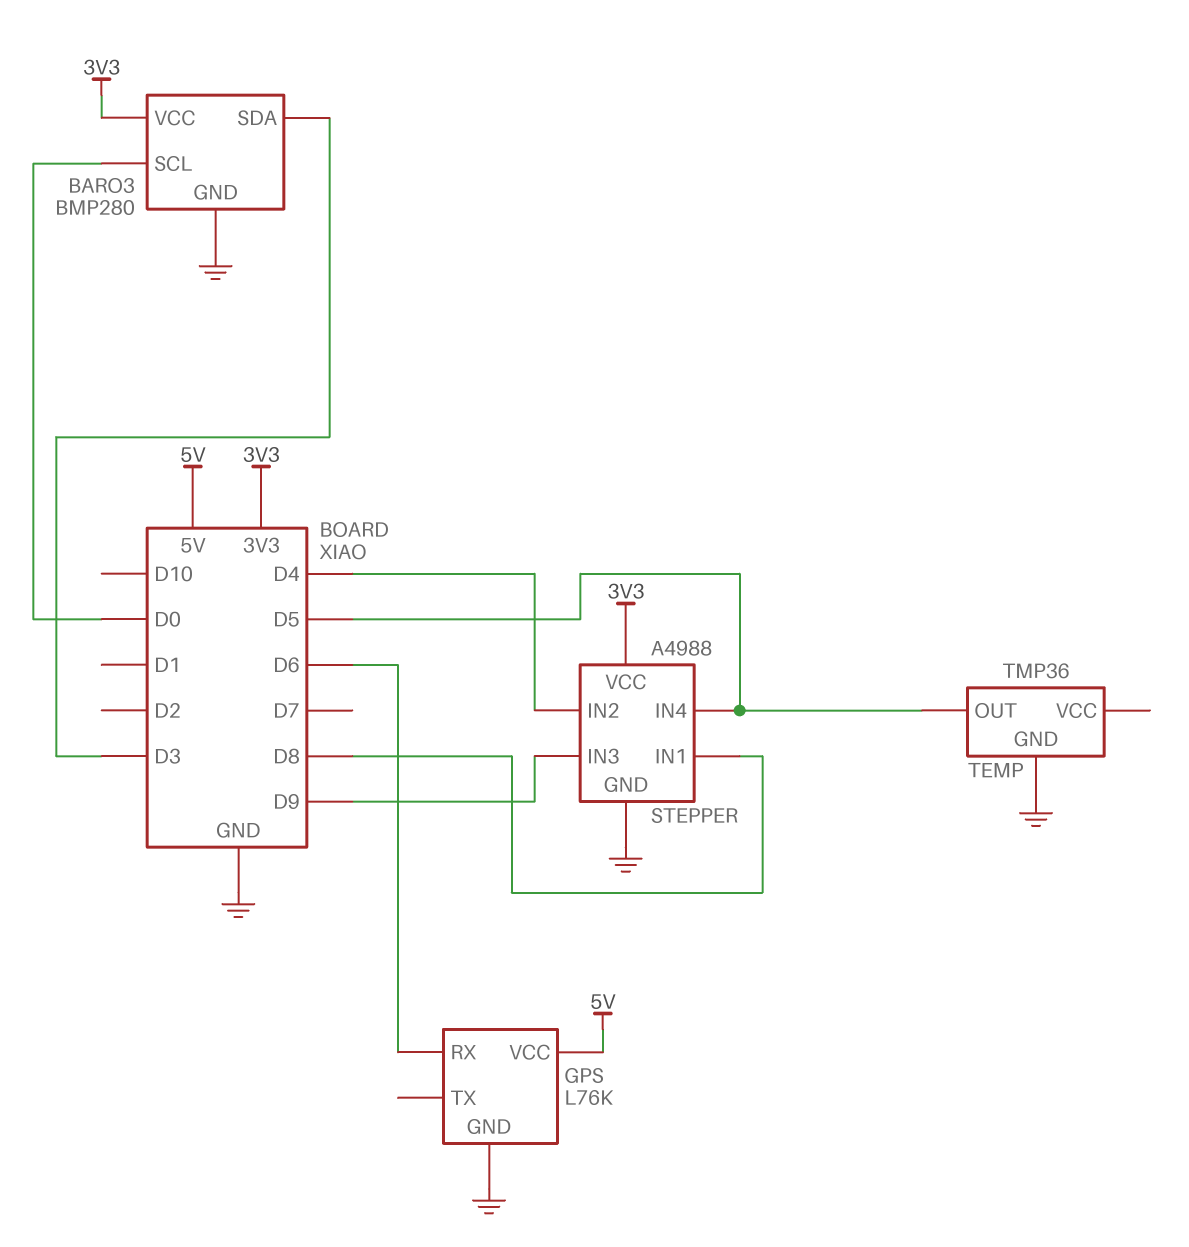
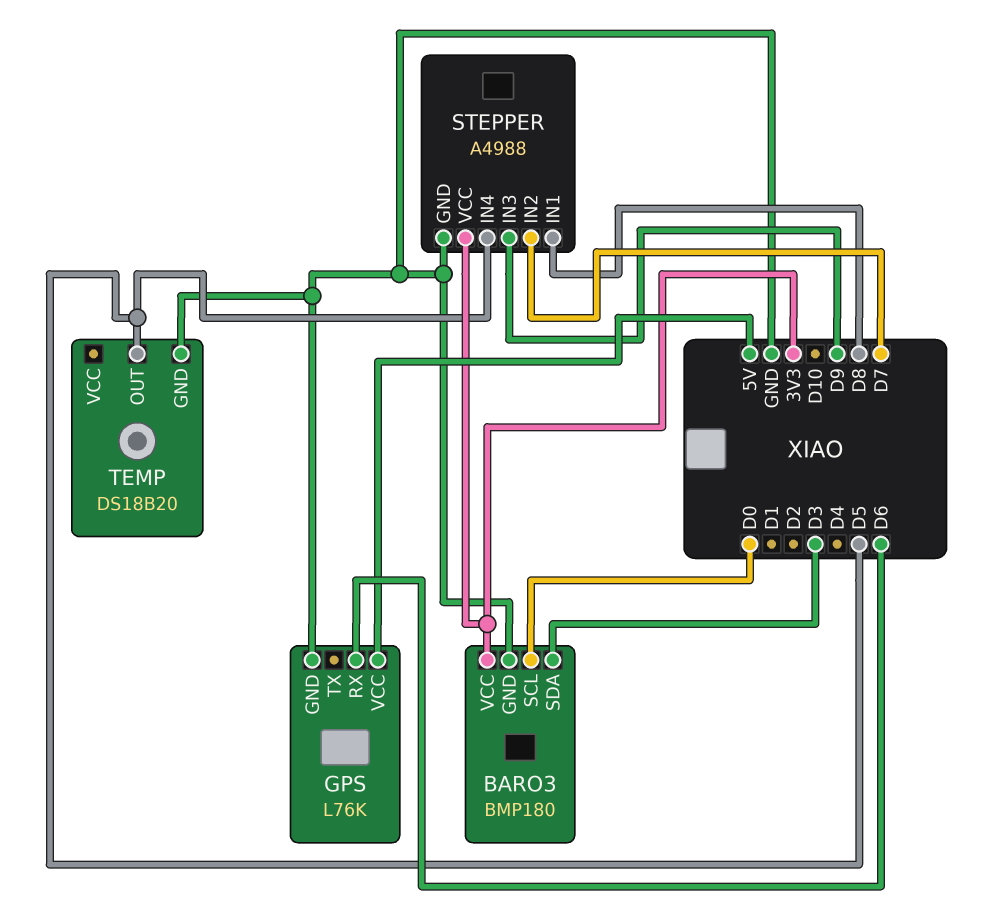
BARO3: BMP280 -> BMP180
STEPPER pin IN2: D4 -> D7
TEMP: TMP36 -> DS18B20

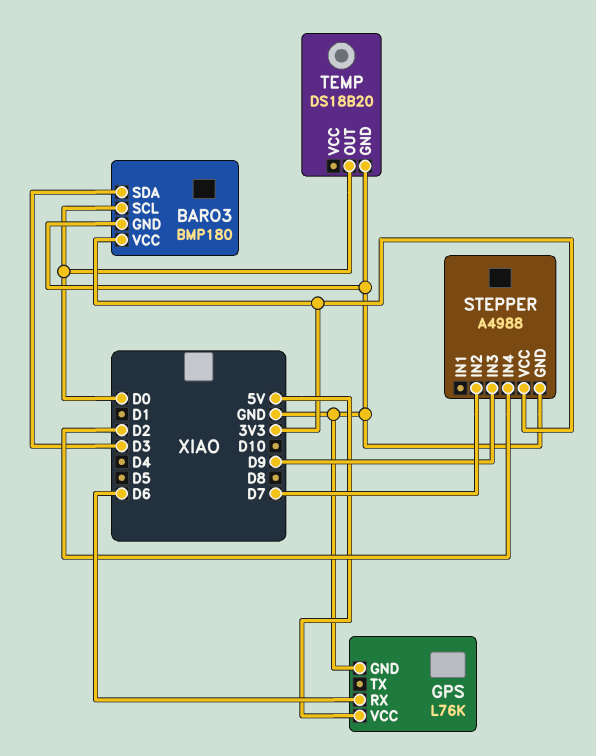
STEPPER pin IN1: D8 -> none
STEPPER pin IN4: D5 -> D2
TEMP pin OUT: D5 -> D0

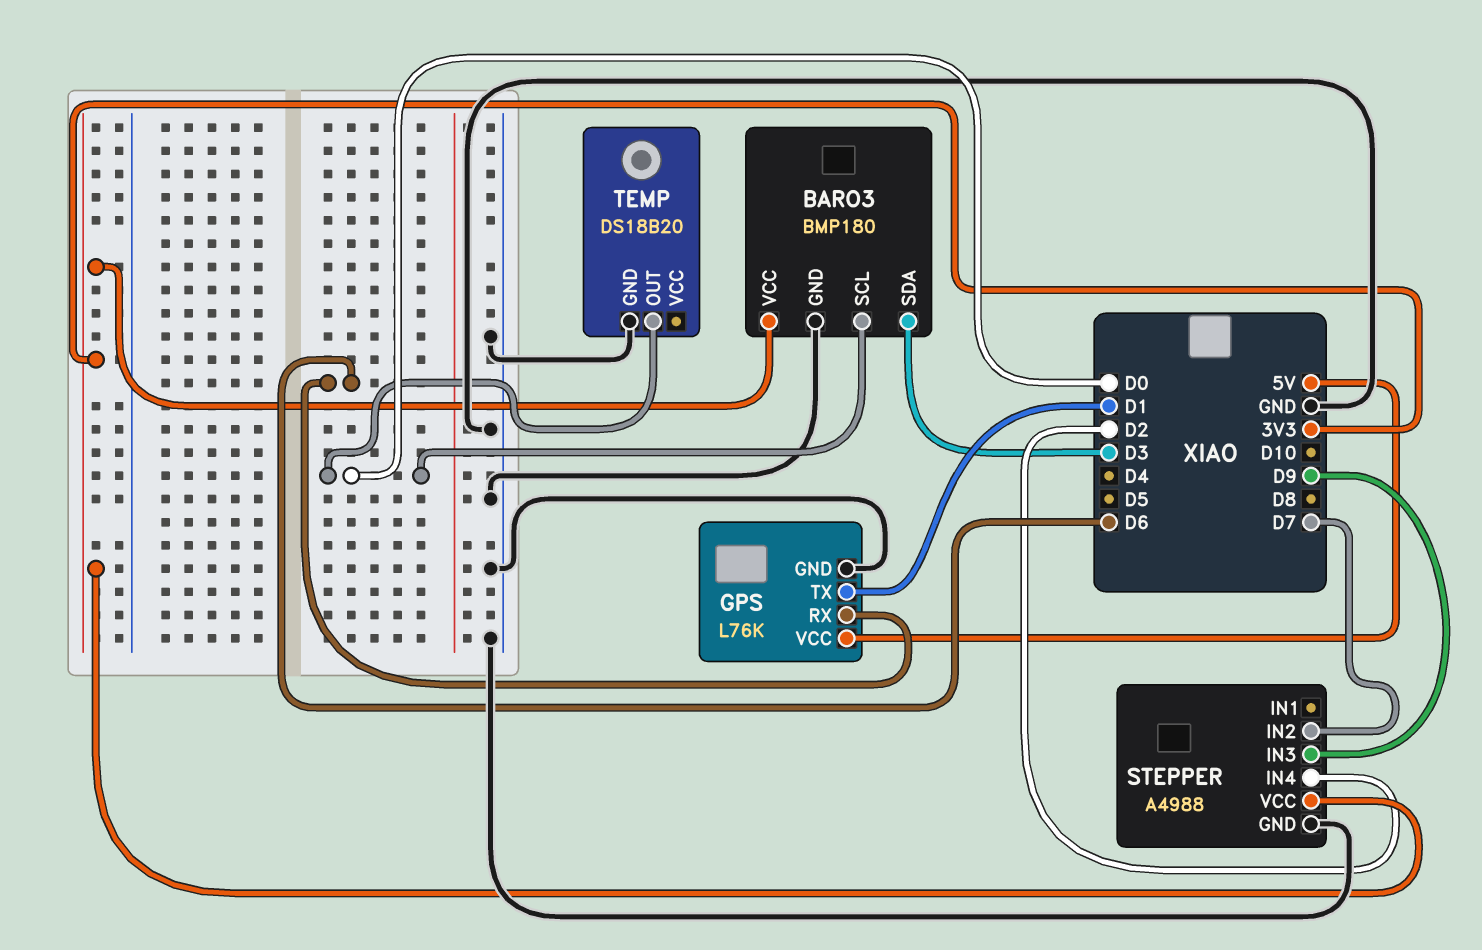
GPS pin TX: none -> D1

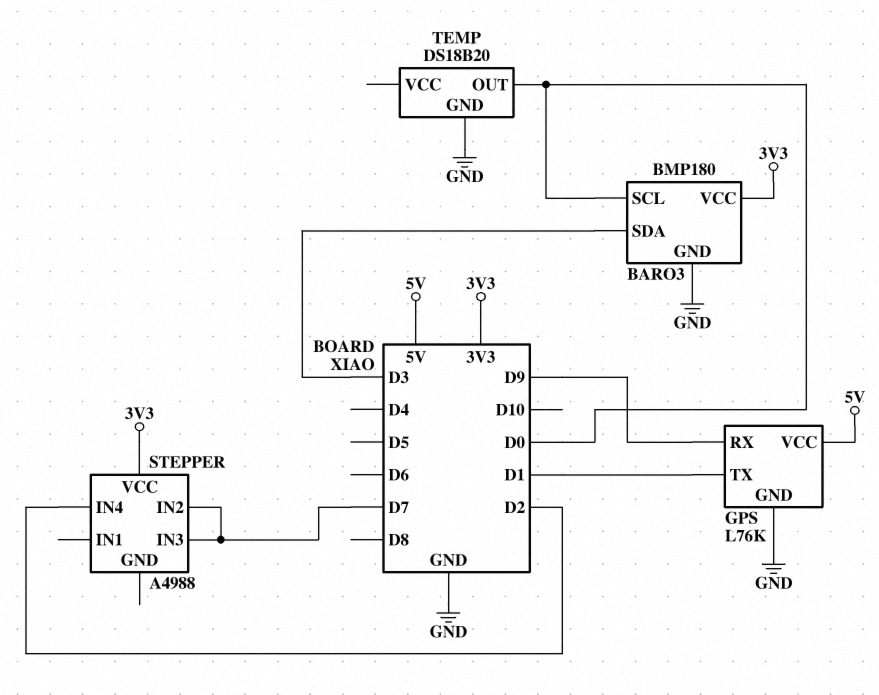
GPS pin RX: D6 -> D9
STEPPER pin GND: GND -> none
STEPPER pin IN3: D9 -> D7

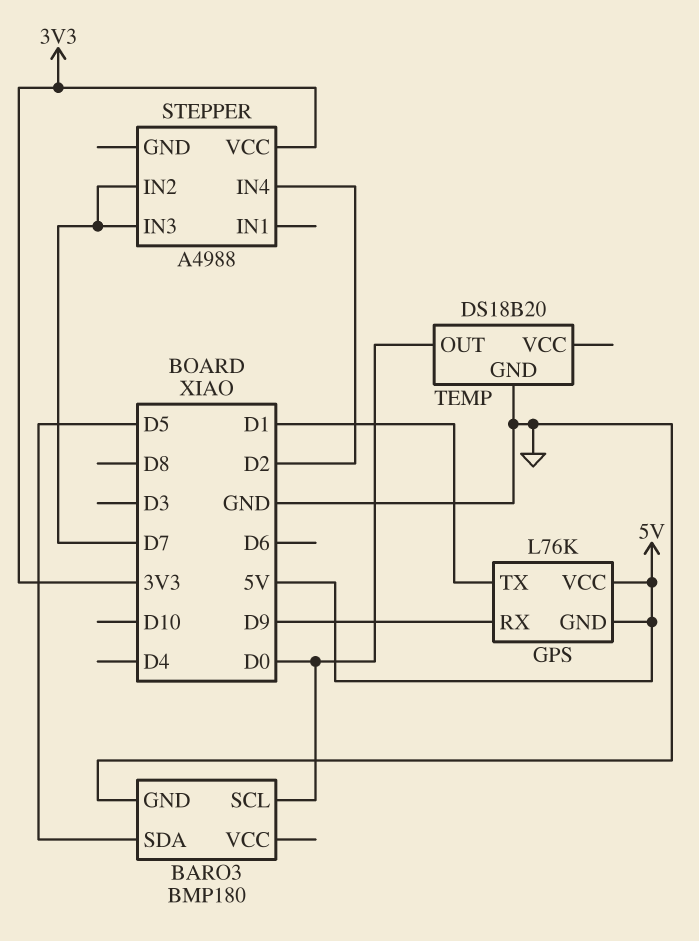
BARO3 pin SDA: D3 -> D5
BARO3 pin VCC: 3V3 -> none
GPS pin GND: GND -> 5V

